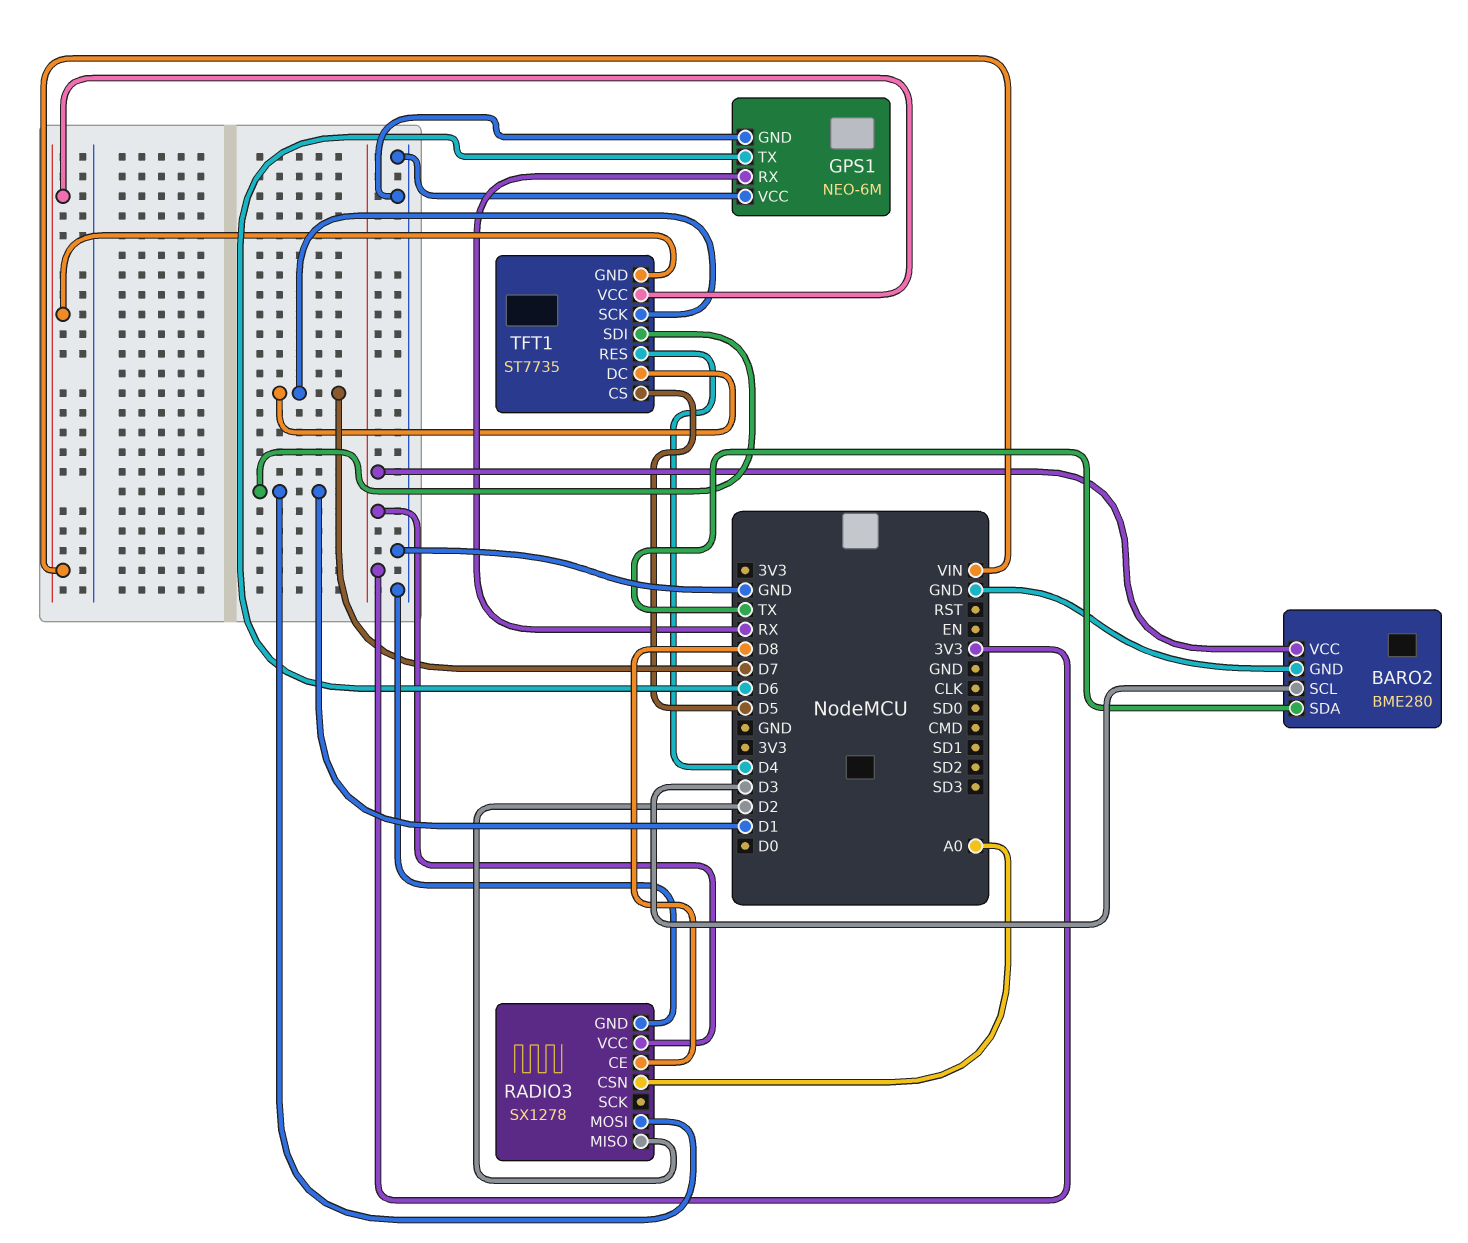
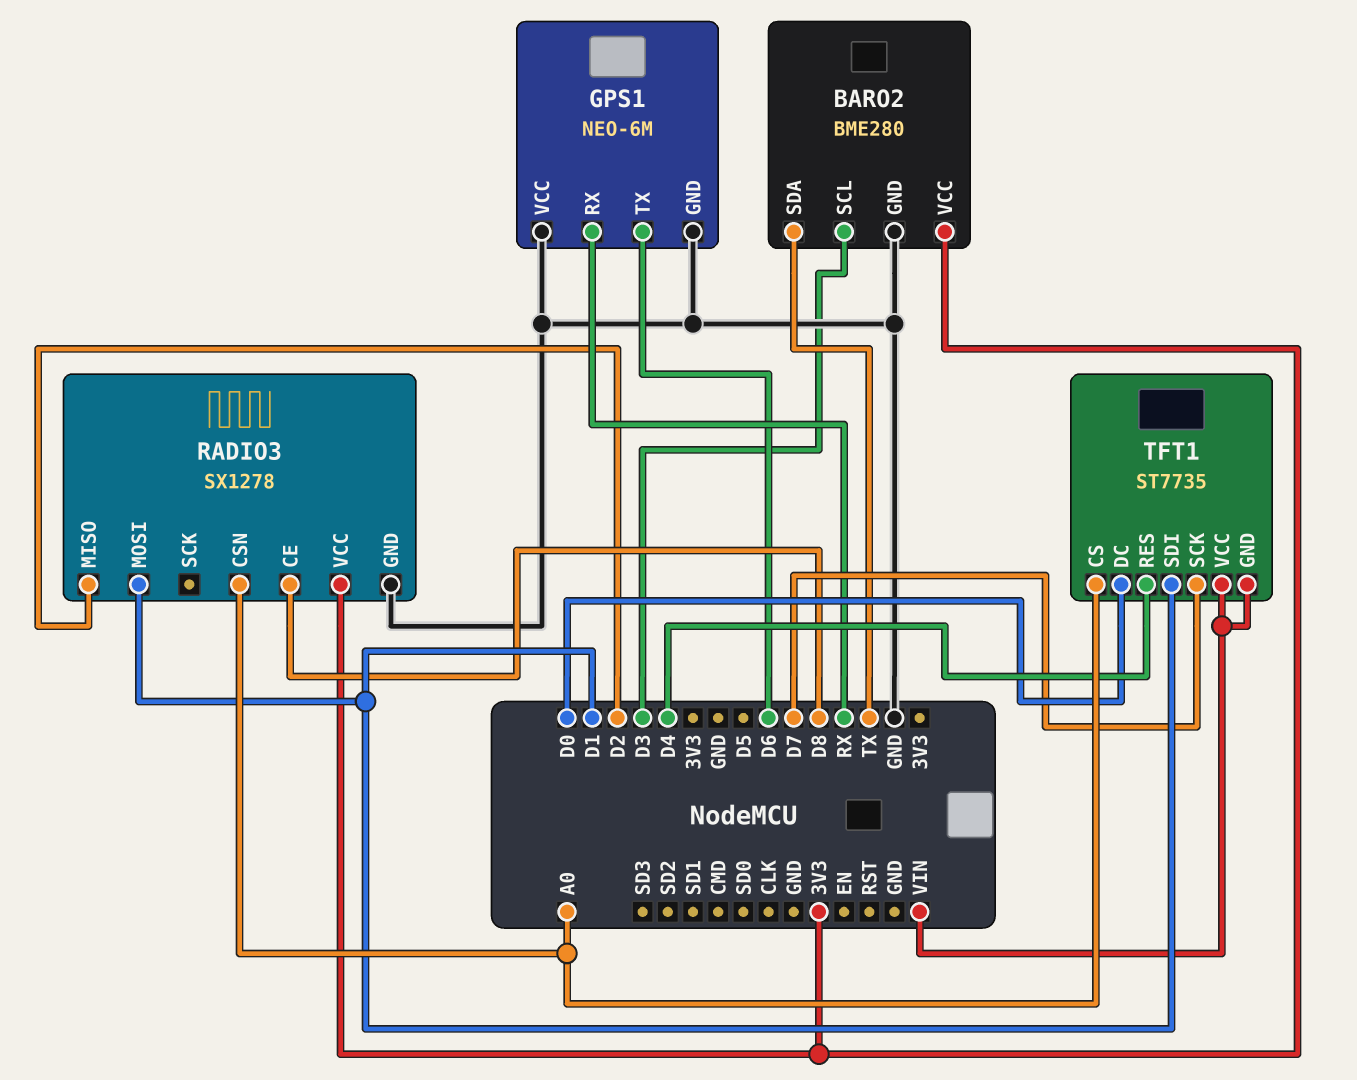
TFT1 pin CS: D5 -> A0
TFT1 pin DC: D7 -> D0

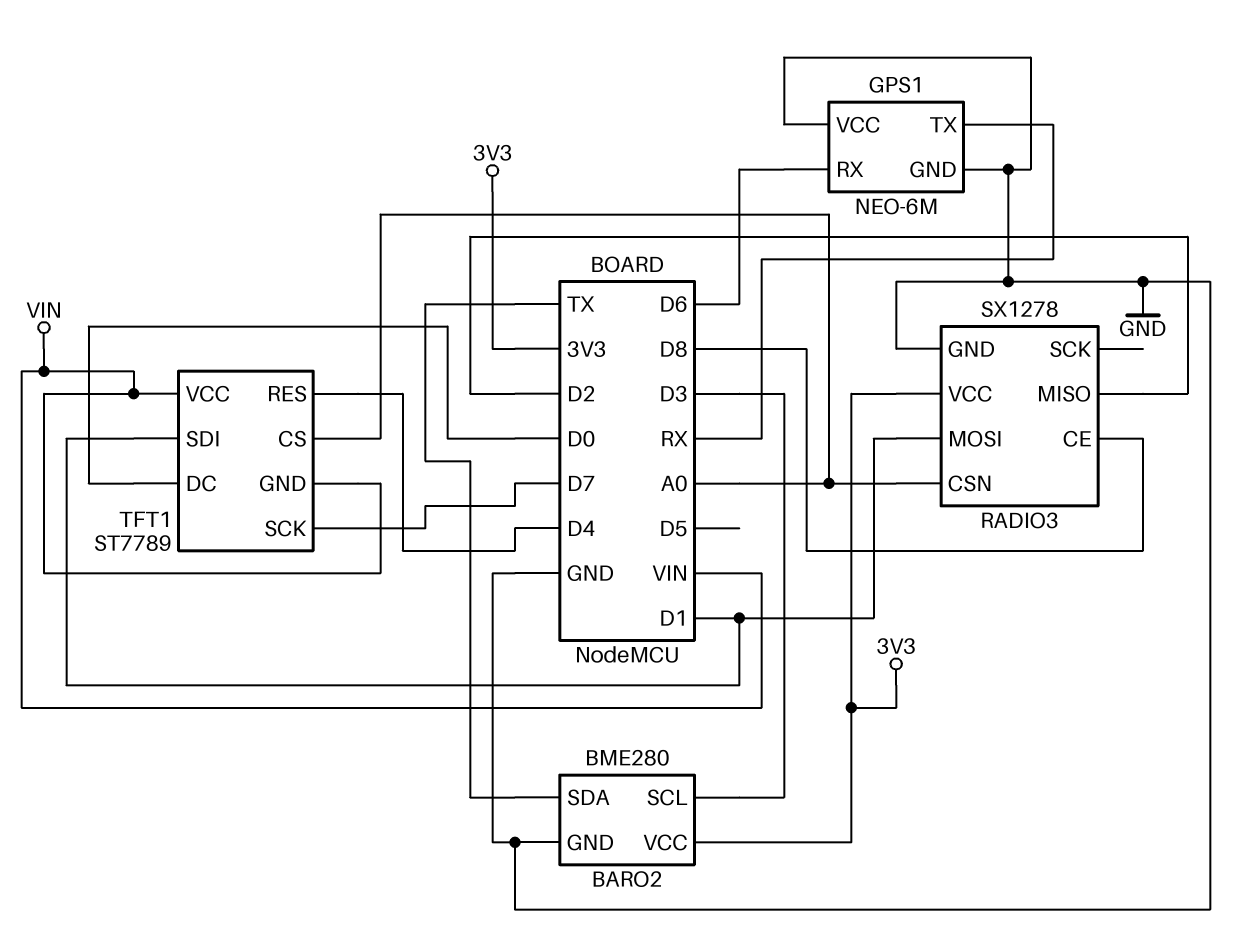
GPS1 pin RX: RX -> D6
GPS1 pin TX: D6 -> RX
TFT1: ST7735 -> ST7789

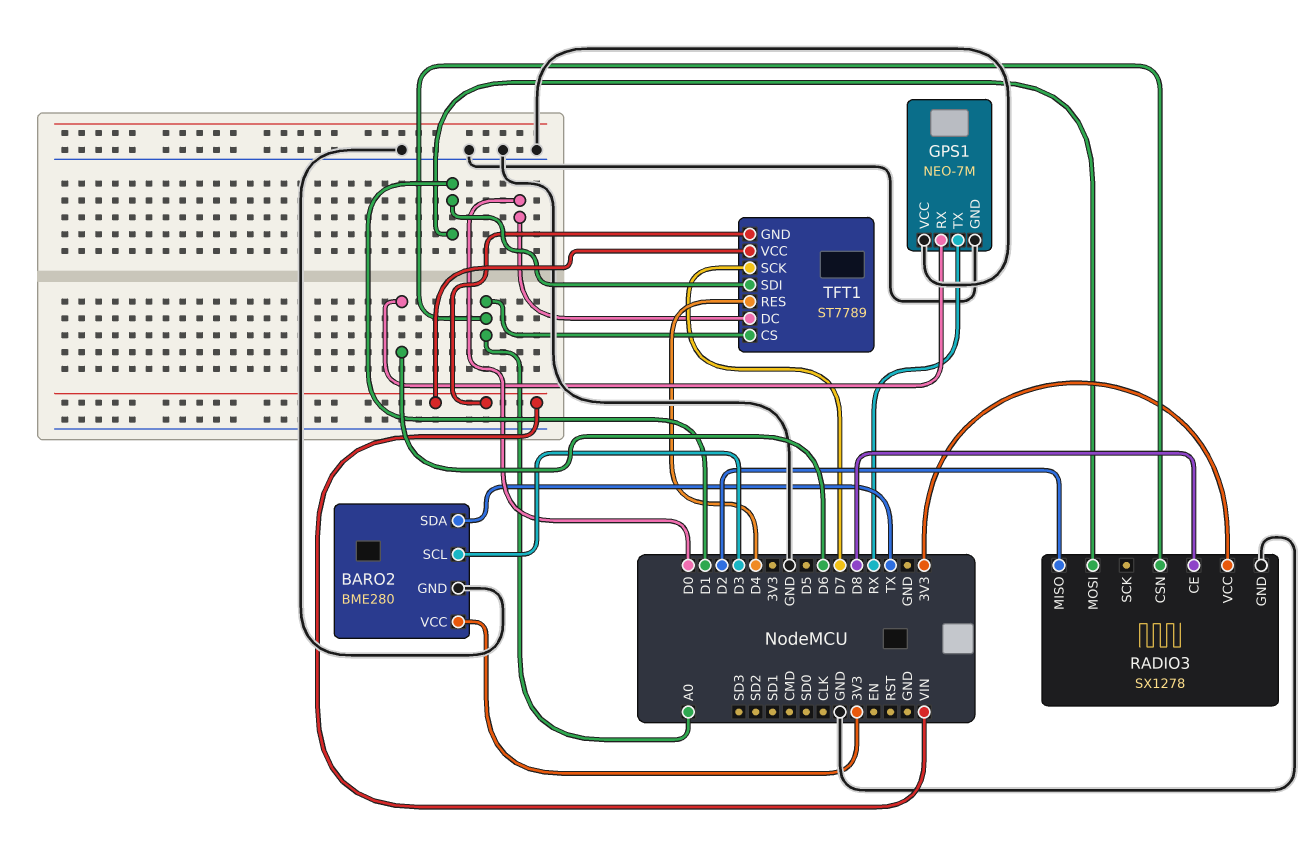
GPS1: NEO-6M -> NEO-7M

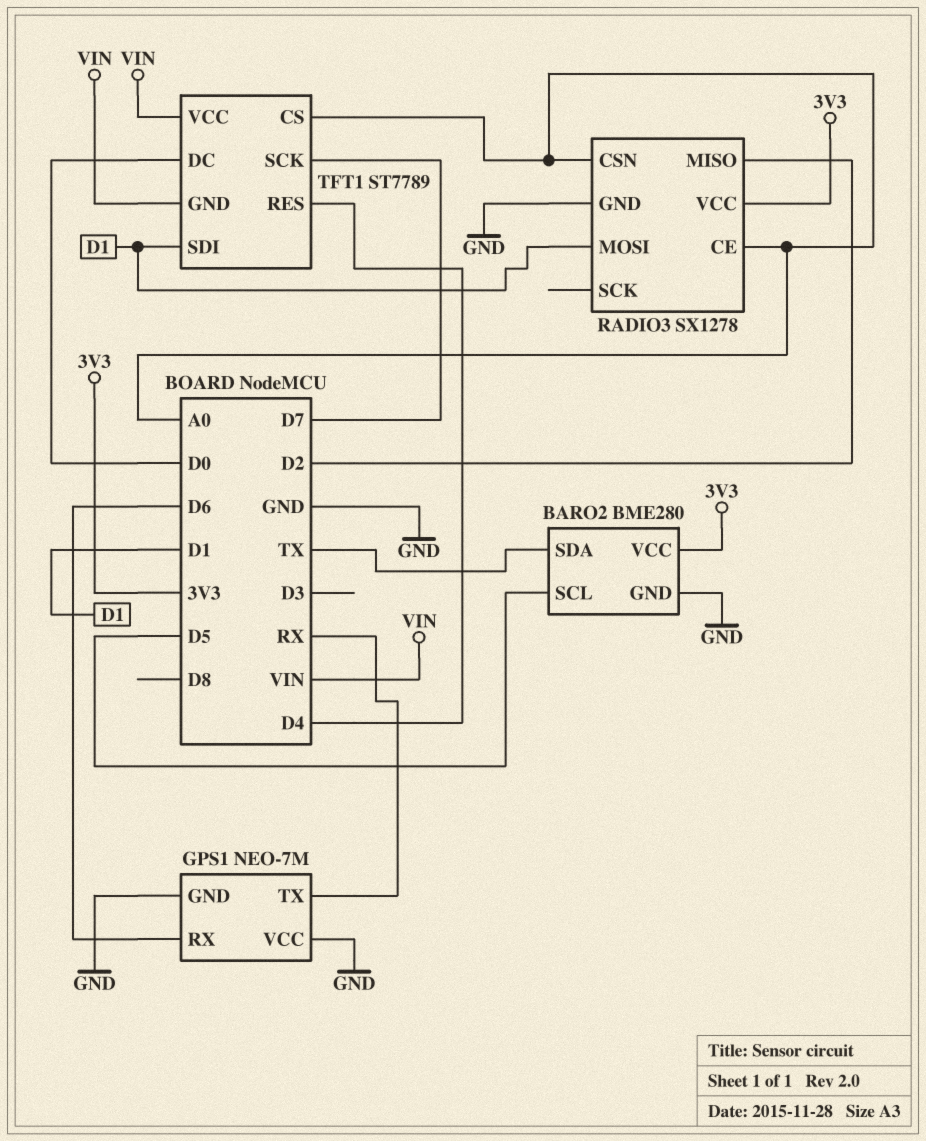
BARO2 pin SCL: D3 -> D5
RADIO3 pin CE: D8 -> A0

